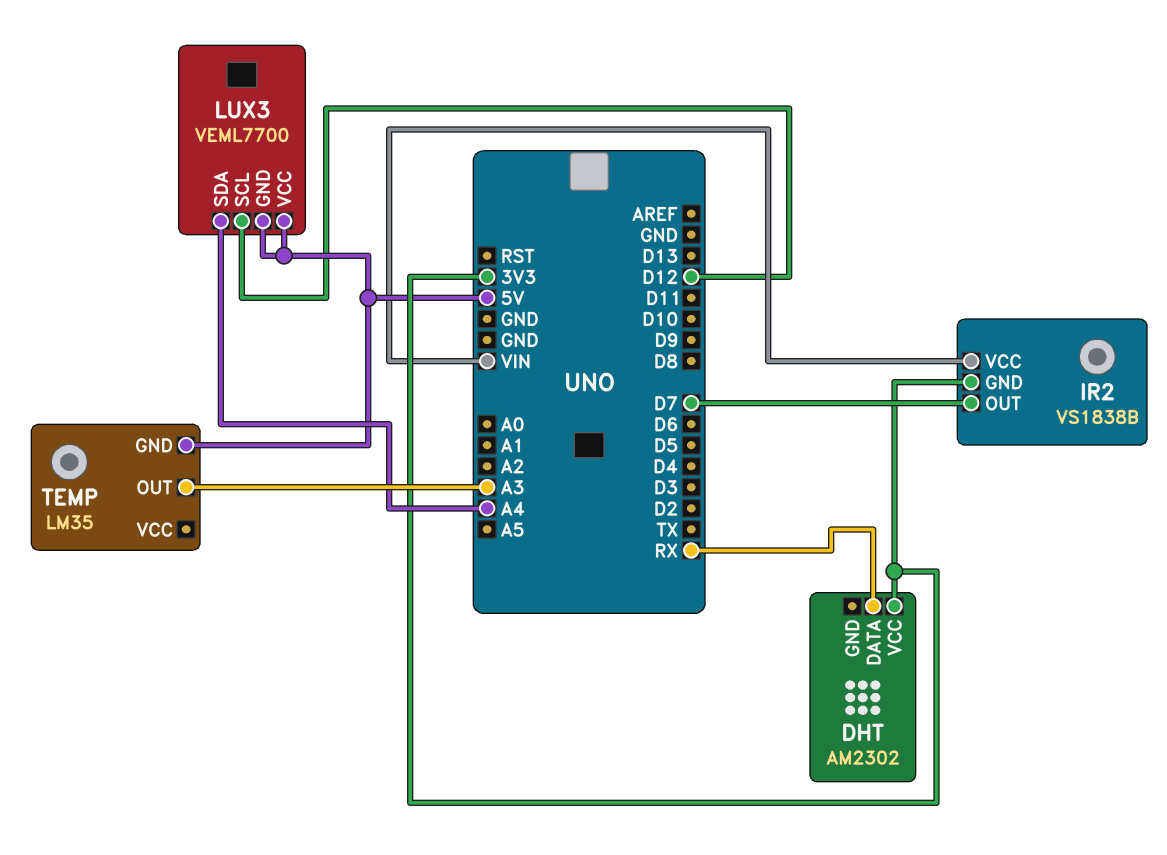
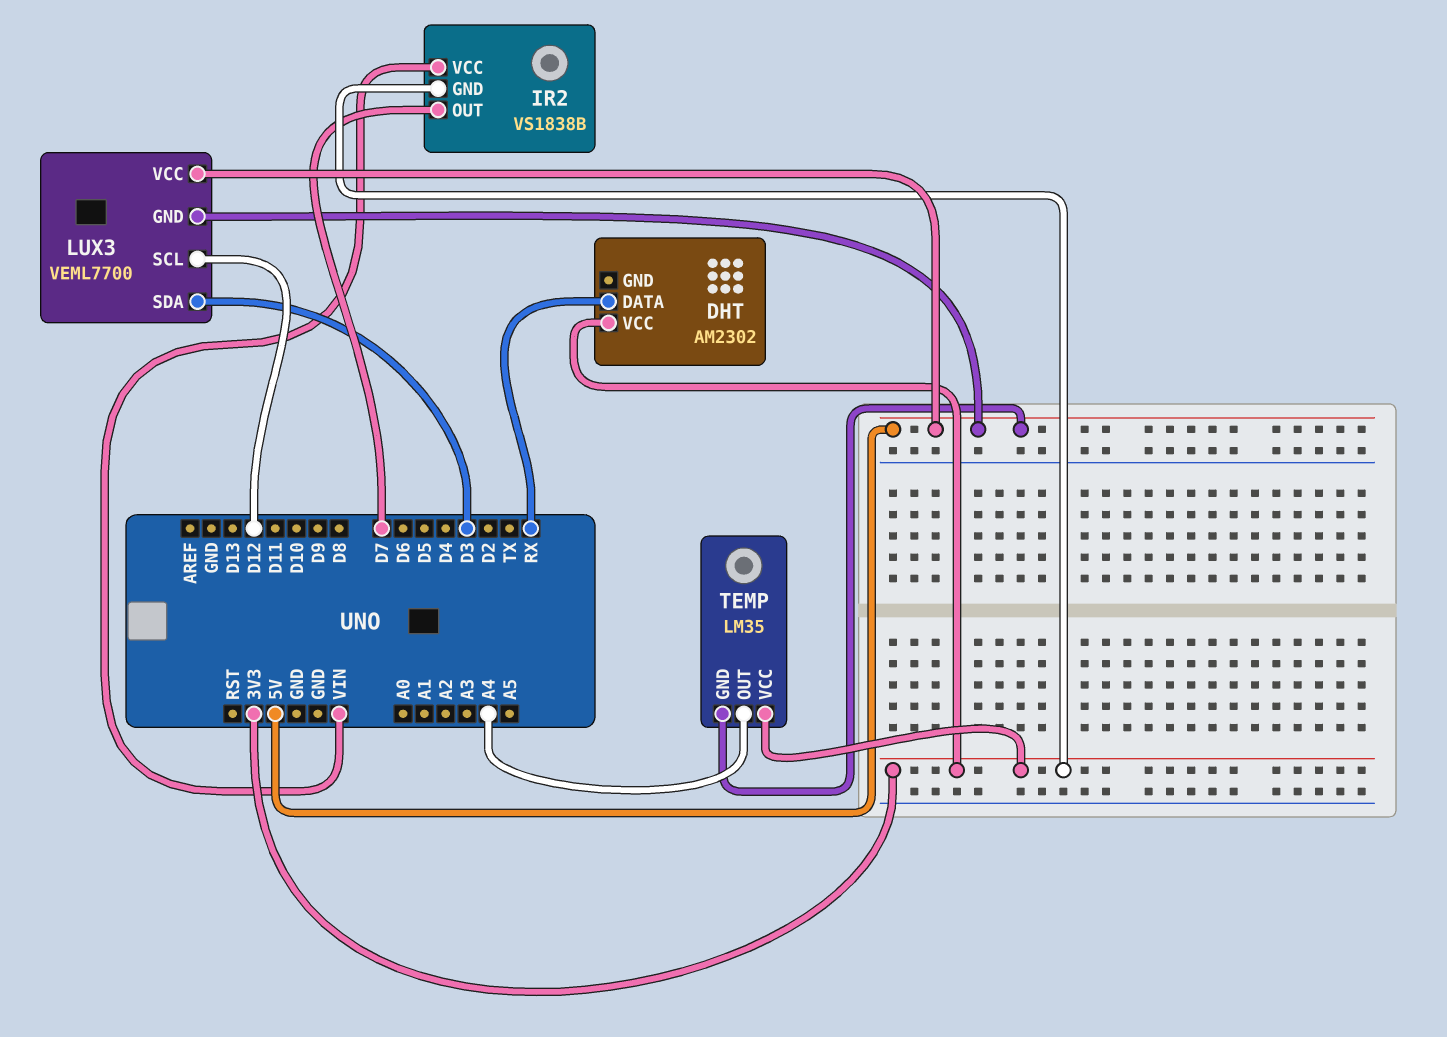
LUX3 pin SDA: A4 -> D3
TEMP pin OUT: A3 -> A4
TEMP pin VCC: none -> 3V3

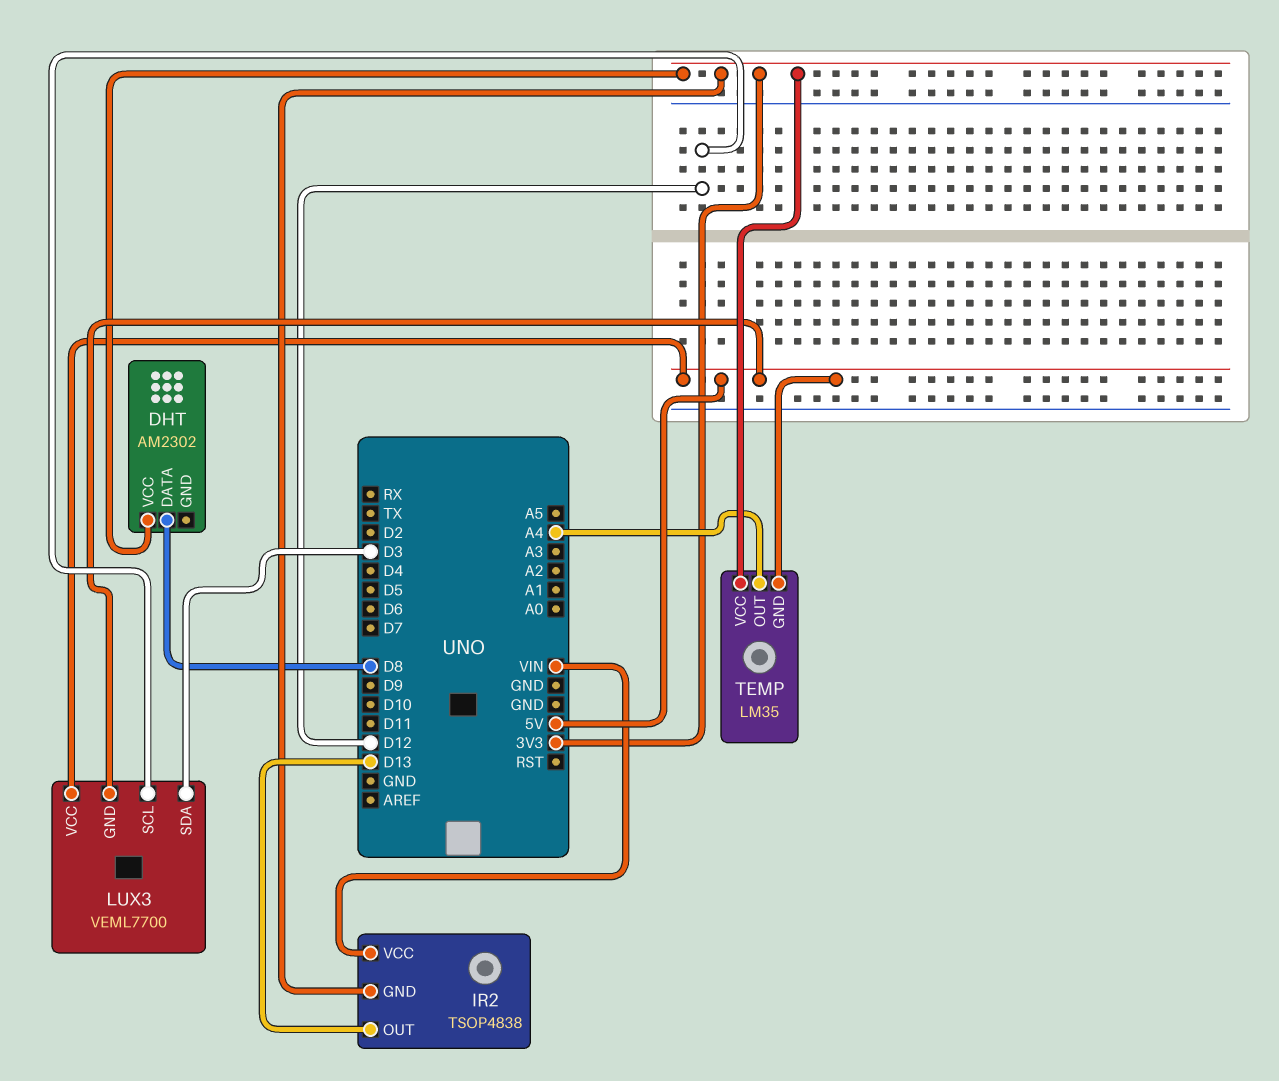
DHT pin DATA: RX -> D8
IR2: VS1838B -> TSOP4838
IR2 pin OUT: D7 -> D13

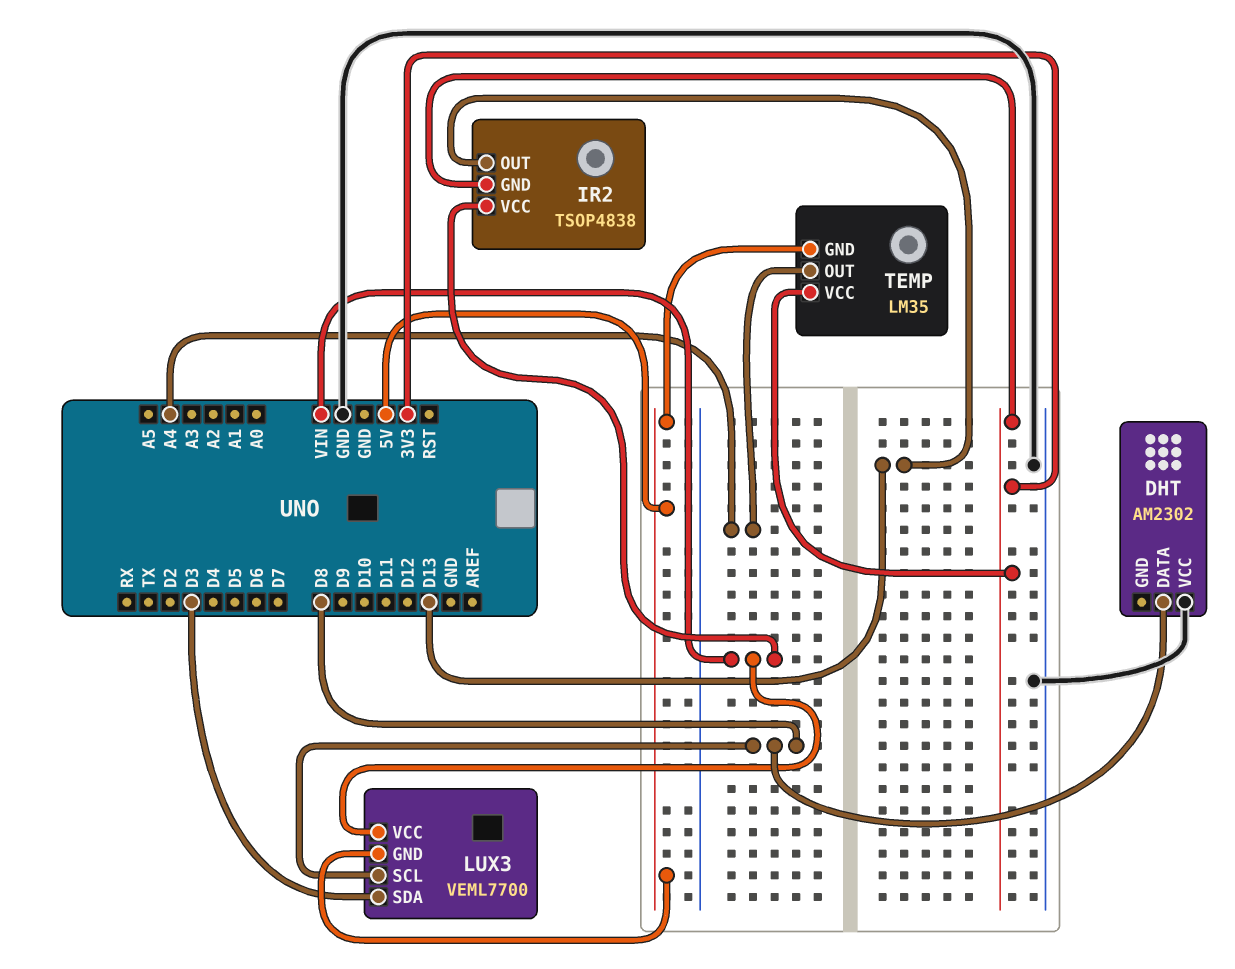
DHT pin VCC: 3V3 -> GND
LUX3 pin SCL: D12 -> D8
LUX3 pin VCC: 5V -> VIN

